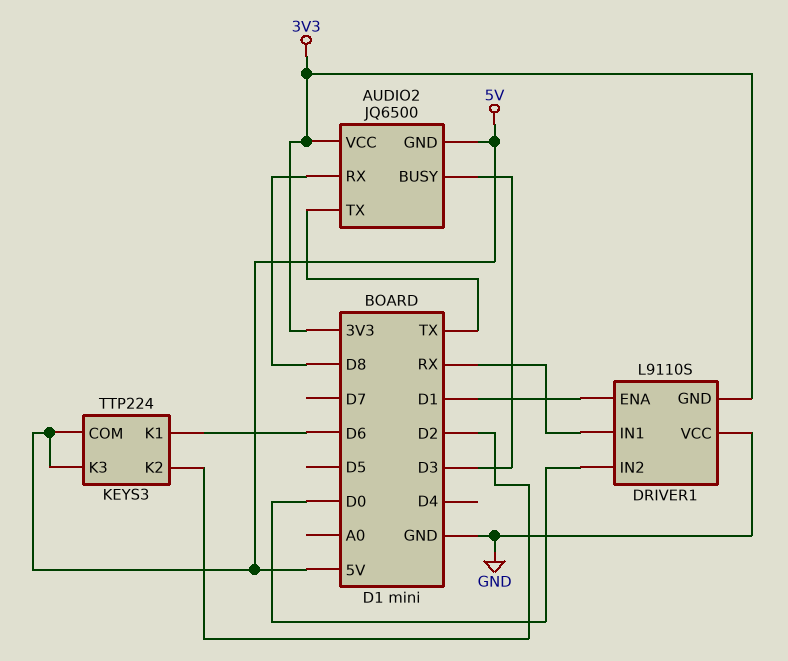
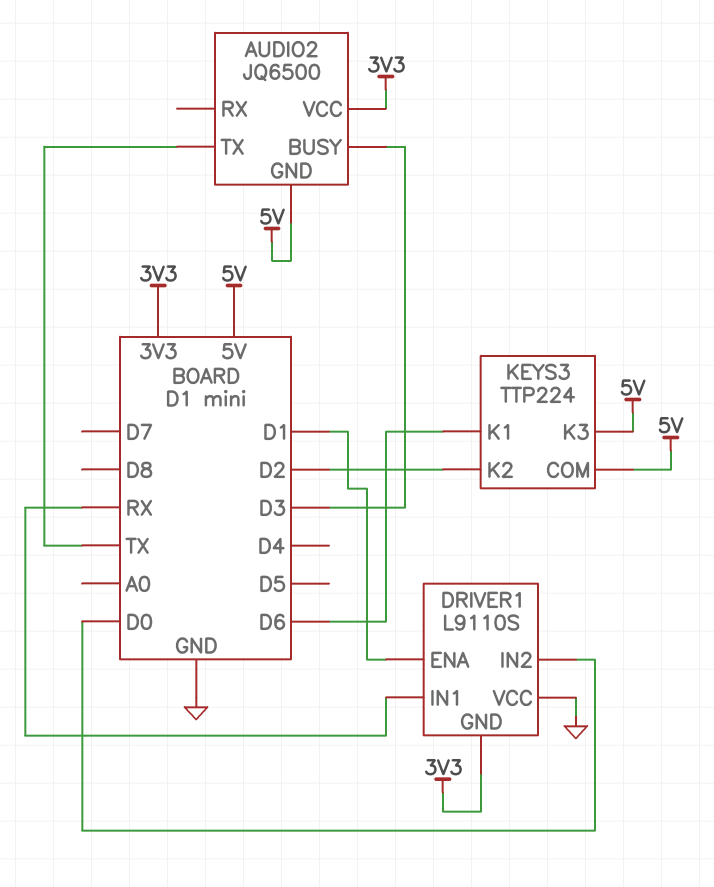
AUDIO2 pin RX: D8 -> none

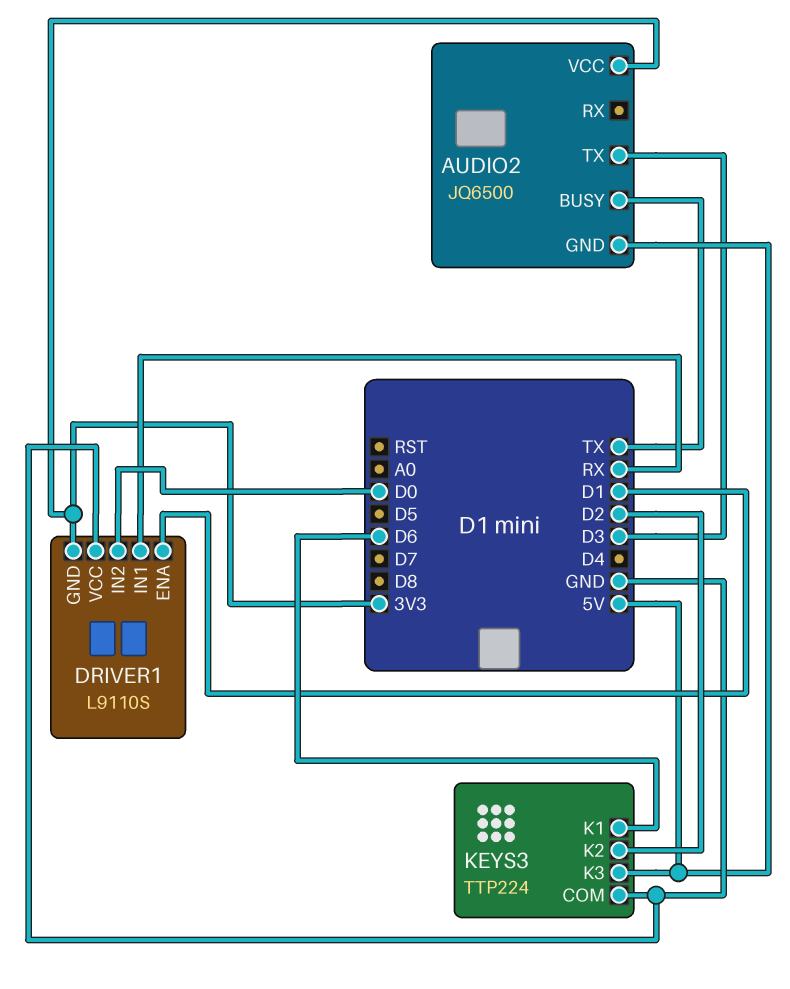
AUDIO2 pin BUSY: D3 -> TX
AUDIO2 pin TX: TX -> D3
KEYS3 pin COM: 5V -> GND

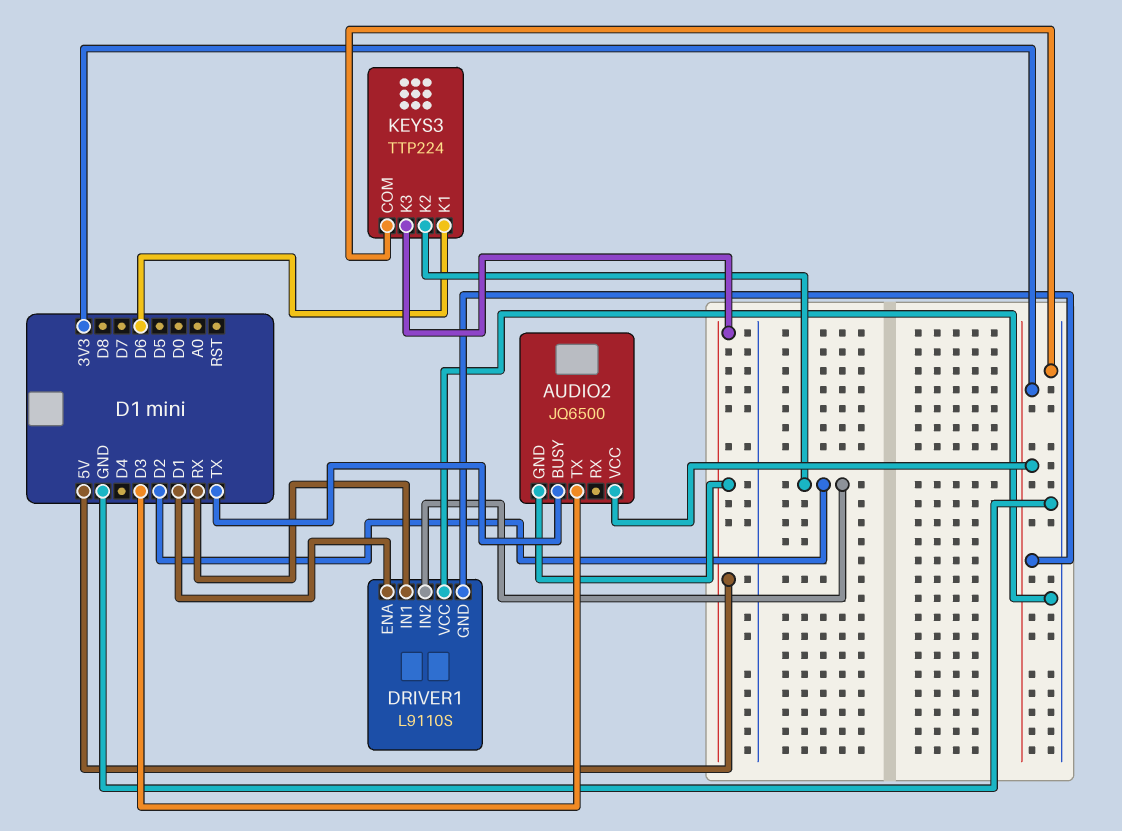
DRIVER1 pin IN2: D0 -> D2

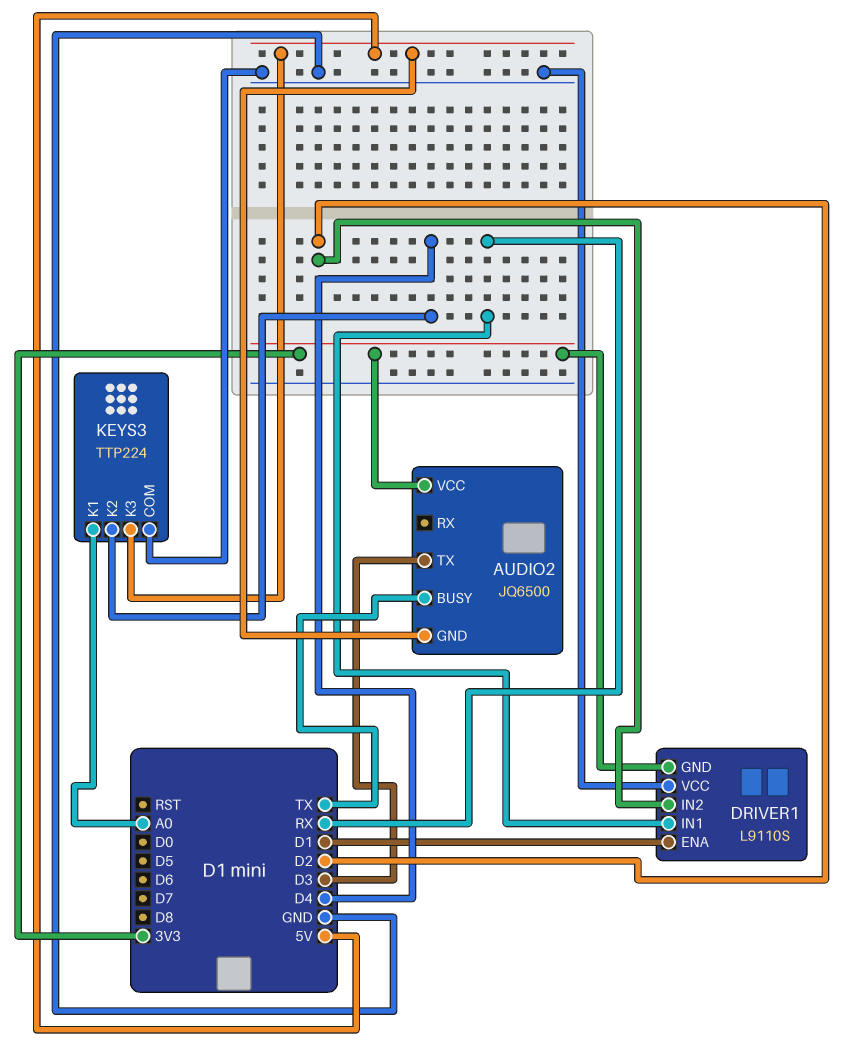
KEYS3 pin K1: D6 -> A0
KEYS3 pin K2: D2 -> D4

